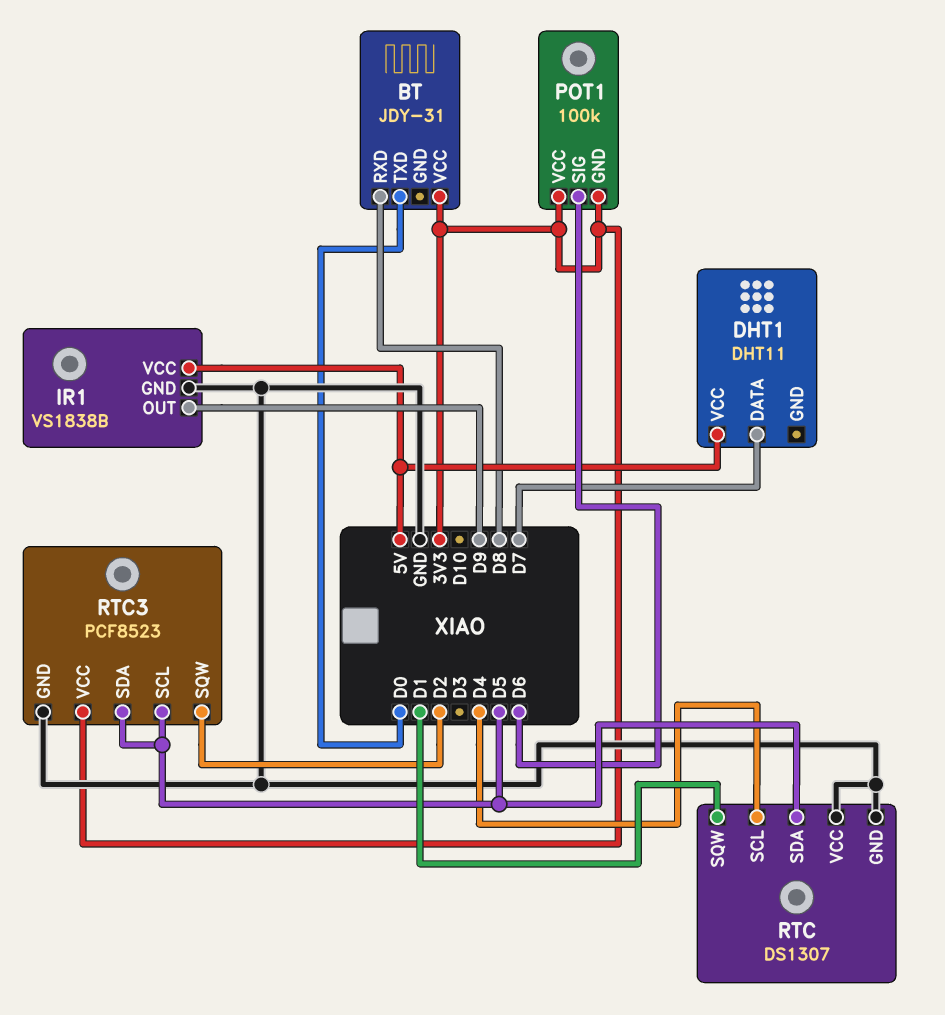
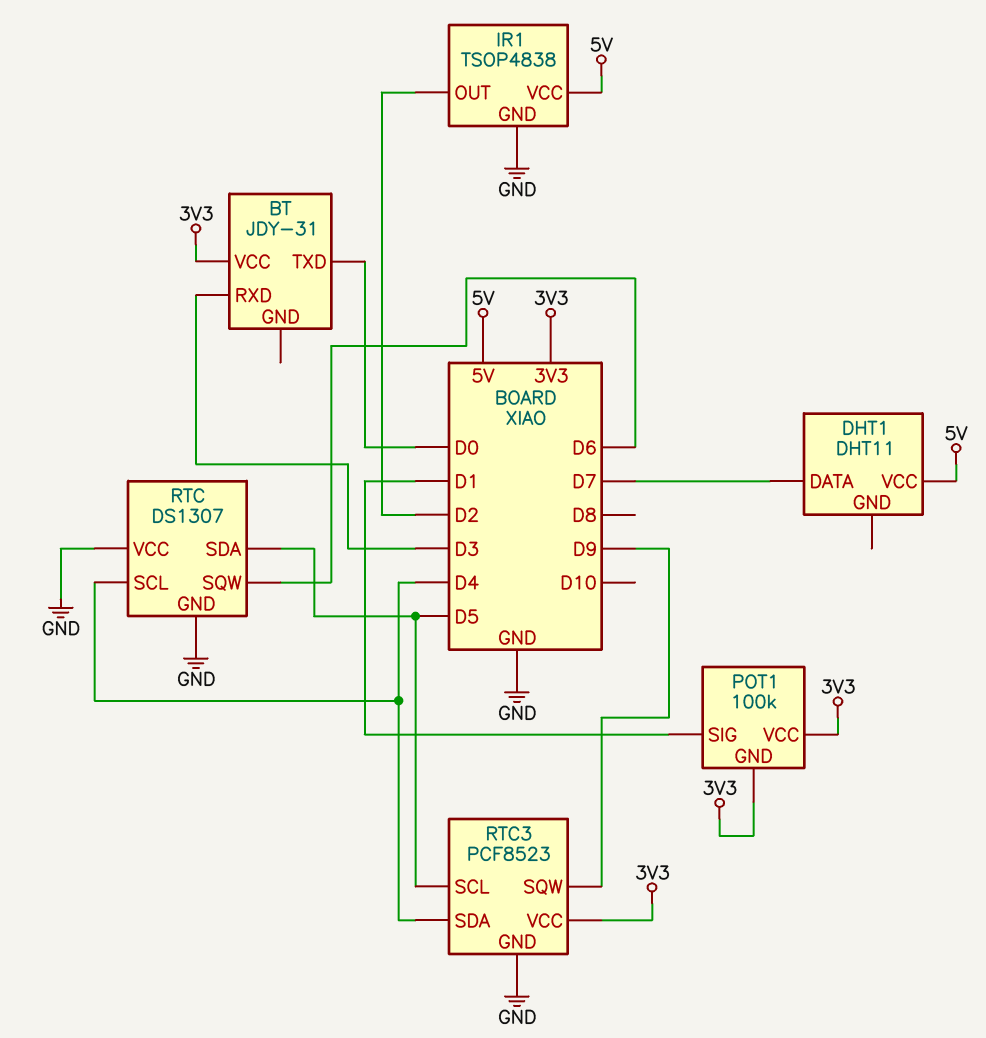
BT pin RXD: D8 -> D3
IR1: VS1838B -> TSOP4838
IR1 pin OUT: D9 -> D2
POT1 pin SIG: D6 -> D1
RTC pin SQW: D1 -> D6
RTC3 pin SDA: D5 -> D4
RTC3 pin SQW: D2 -> D9

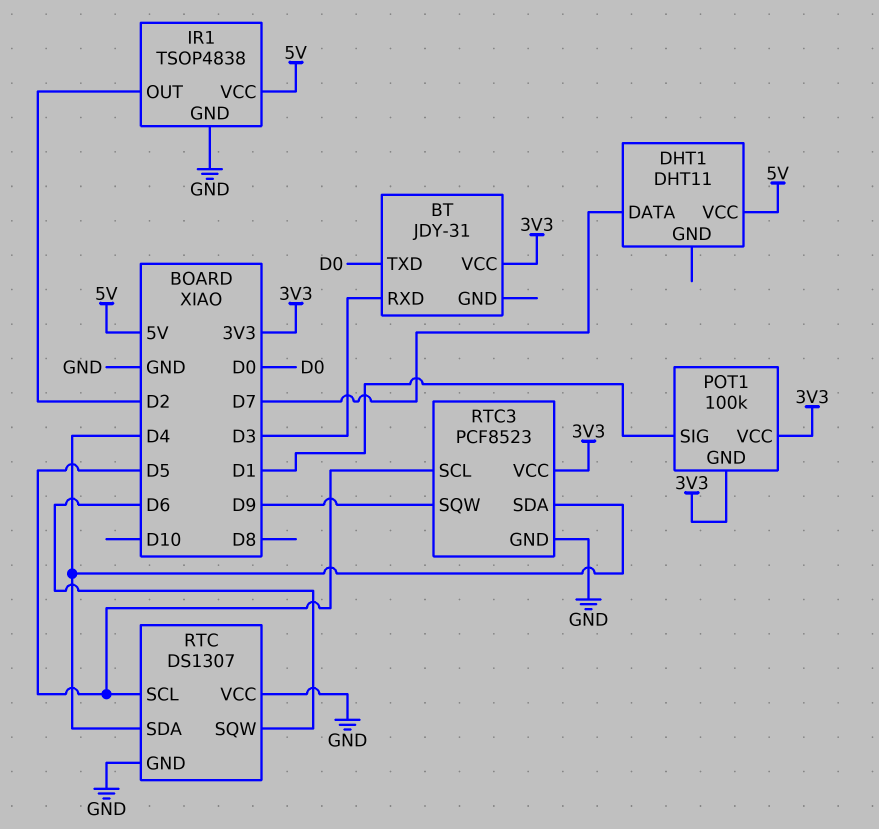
RTC pin SCL: D4 -> D5
RTC pin SDA: D5 -> D4

